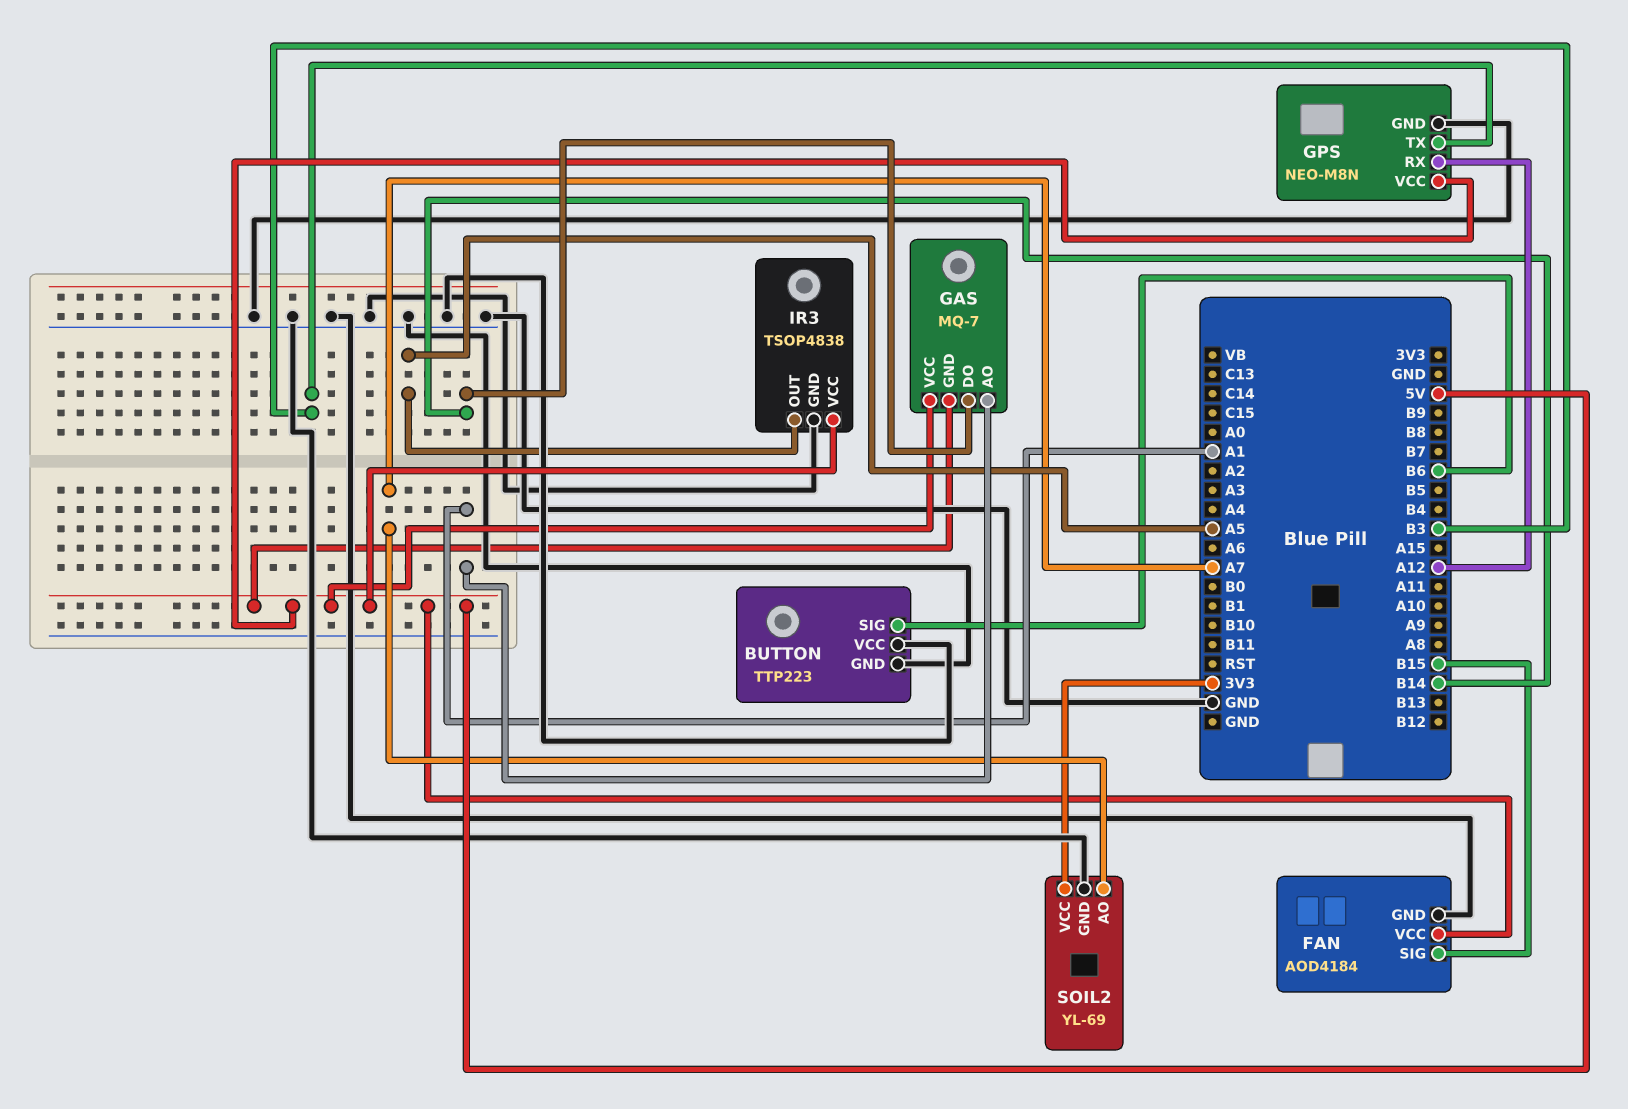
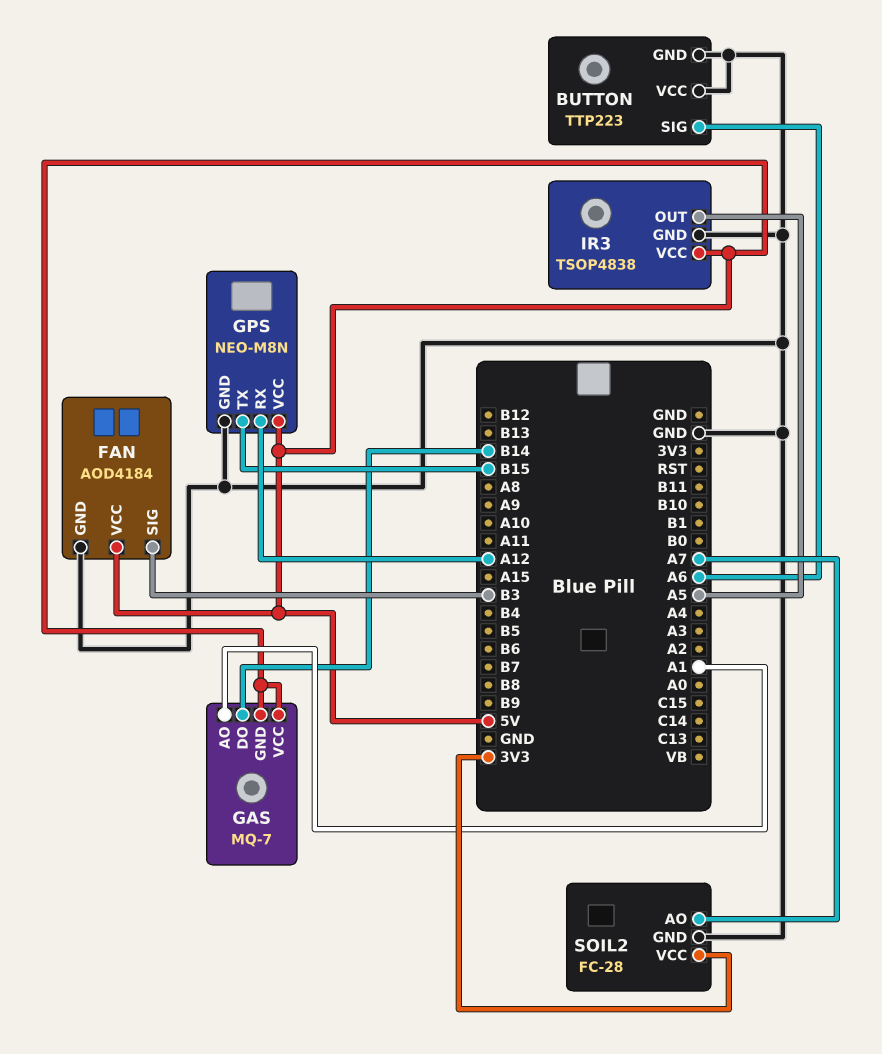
BUTTON pin SIG: B6 -> A6
FAN pin SIG: B15 -> B3
GPS pin TX: B3 -> B15
SOIL2: YL-69 -> FC-28

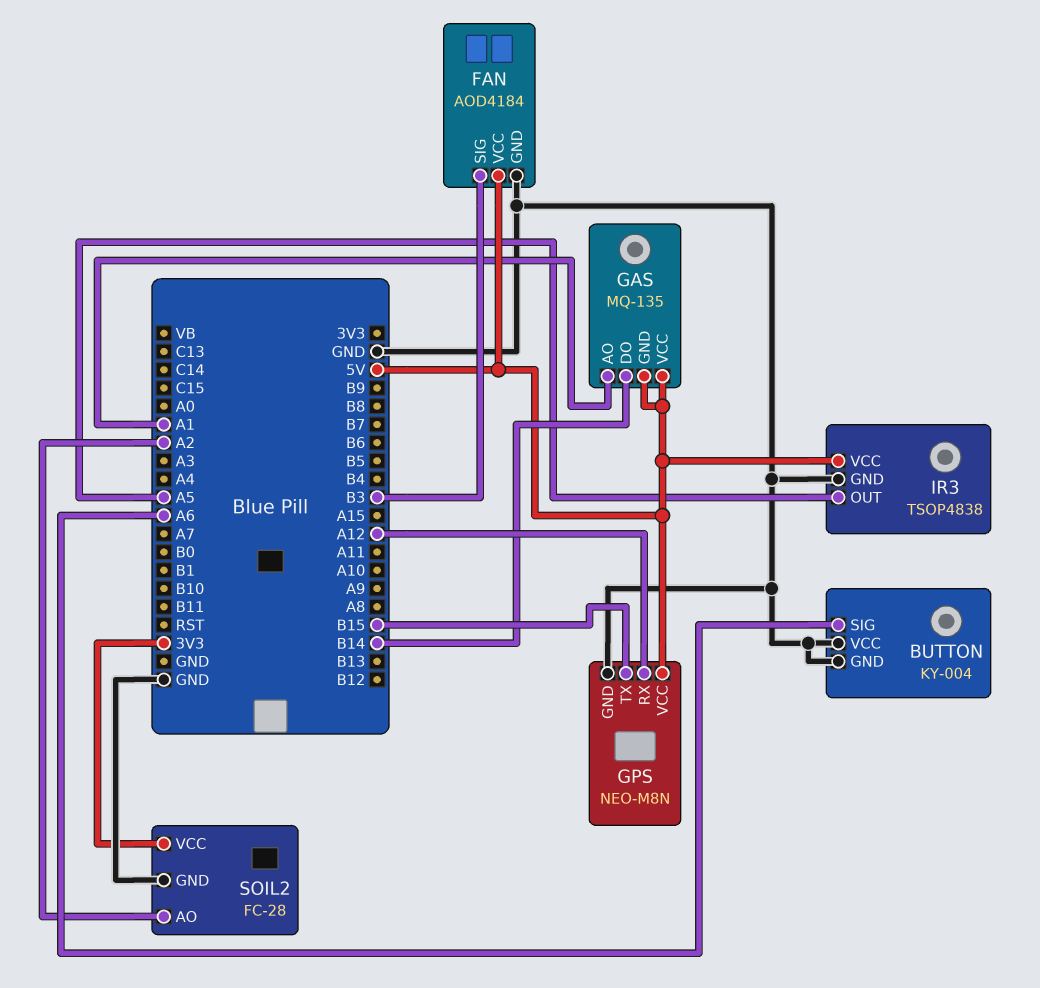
BUTTON: TTP223 -> KY-004
GAS: MQ-7 -> MQ-135
SOIL2 pin AO: A7 -> A2

